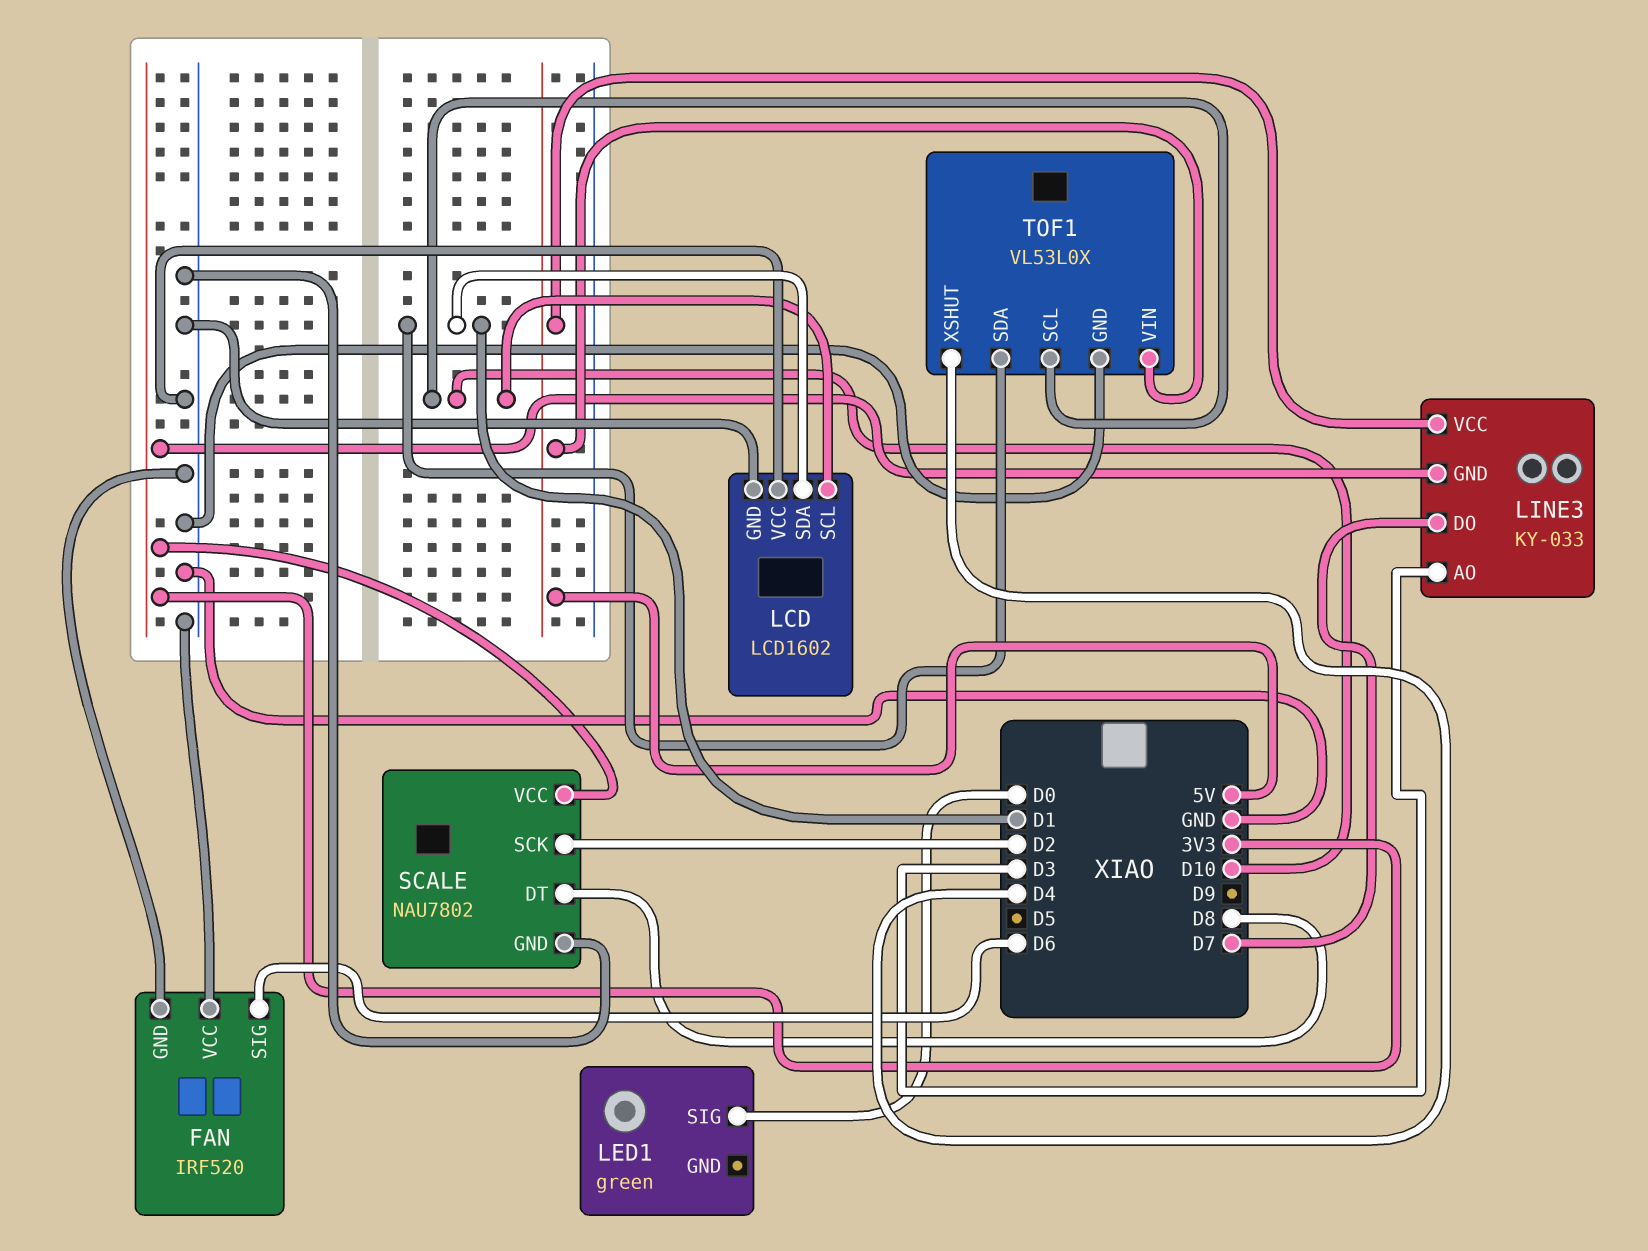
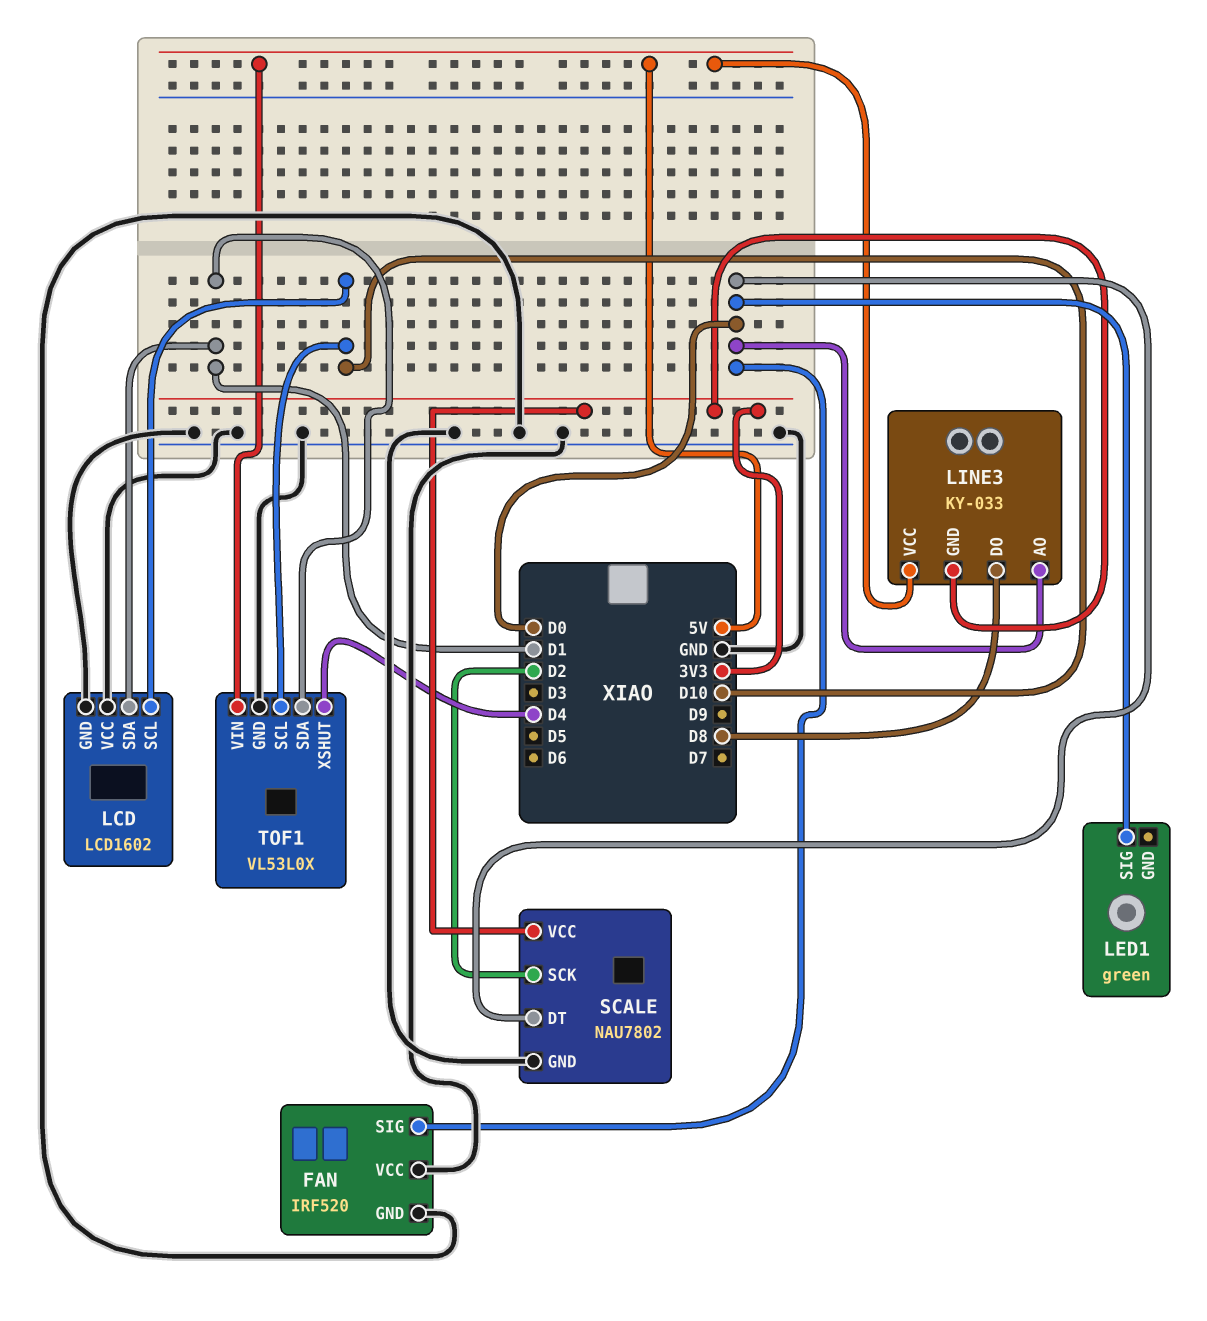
FAN pin SIG: D6 -> D0
LINE3 pin AO: D3 -> D0
LINE3 pin DO: D7 -> D8
SCALE pin DT: D8 -> D0

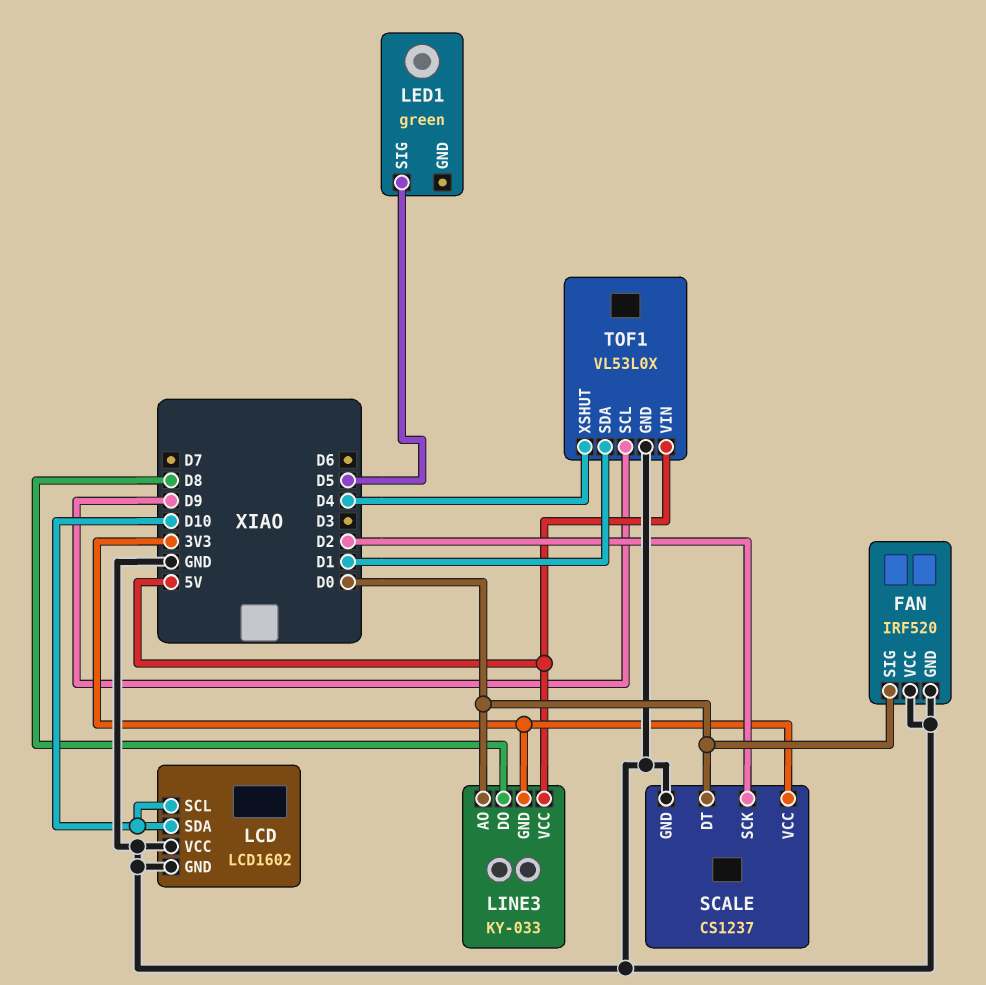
LCD pin SDA: D1 -> D10
LED1 pin SIG: D0 -> D5
SCALE: NAU7802 -> CS1237
TOF1 pin SCL: D10 -> D9

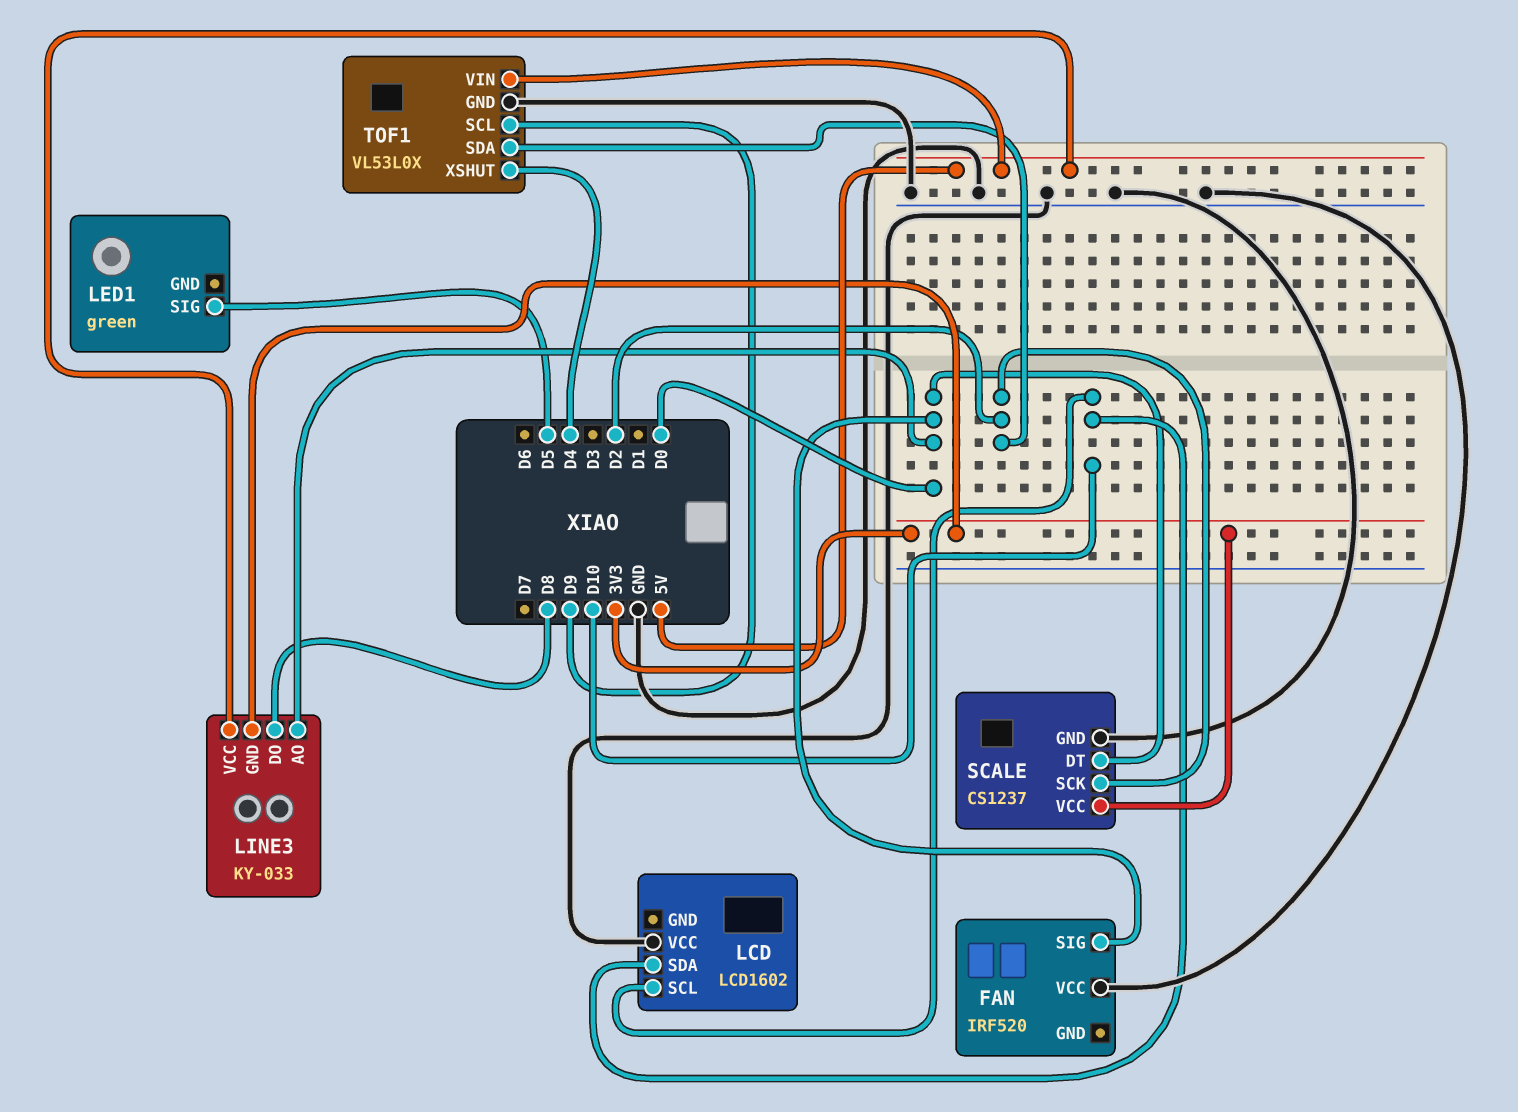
FAN pin GND: GND -> none
LCD pin GND: GND -> none
TOF1 pin SDA: D1 -> D2

